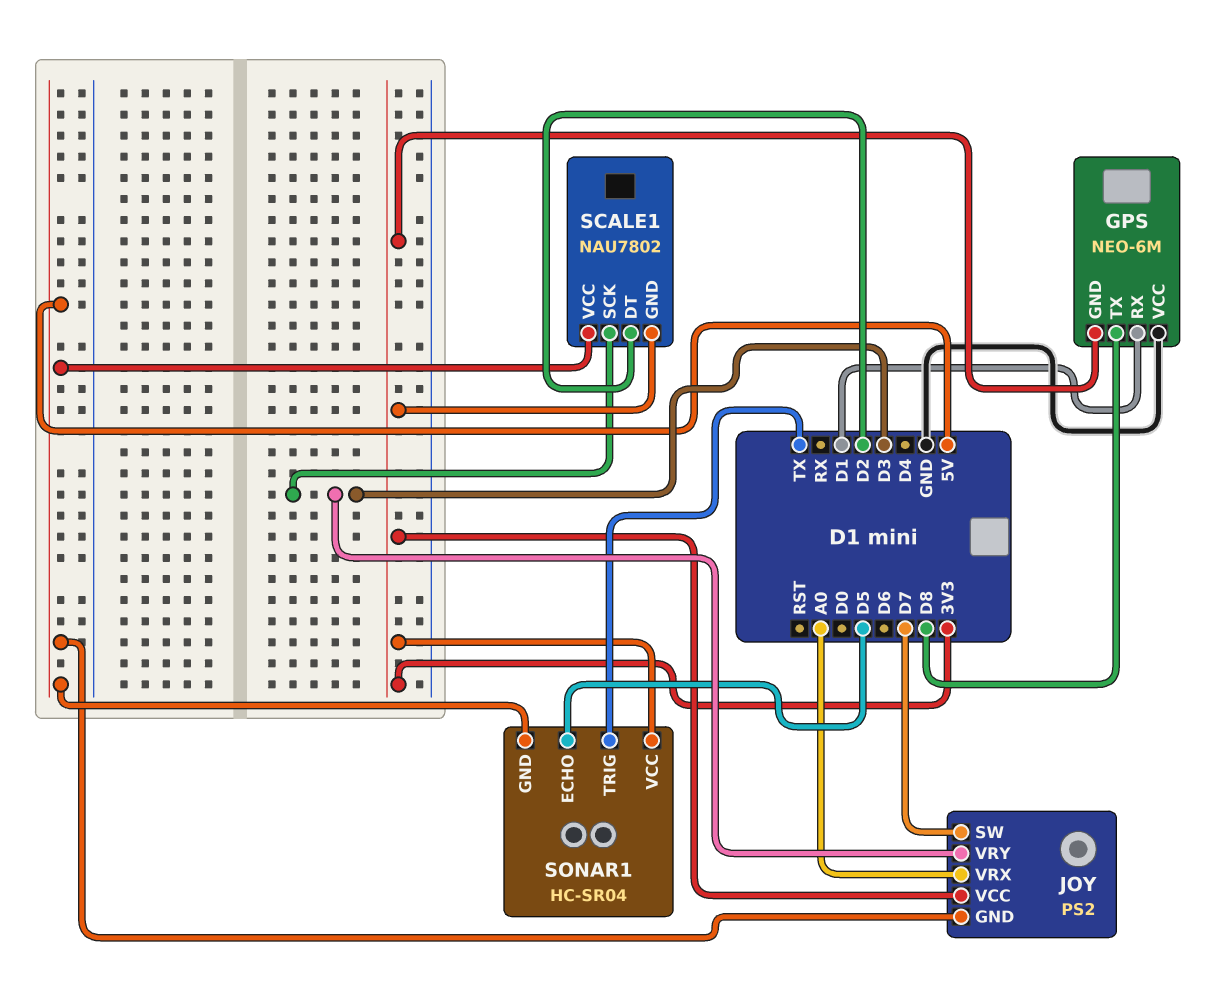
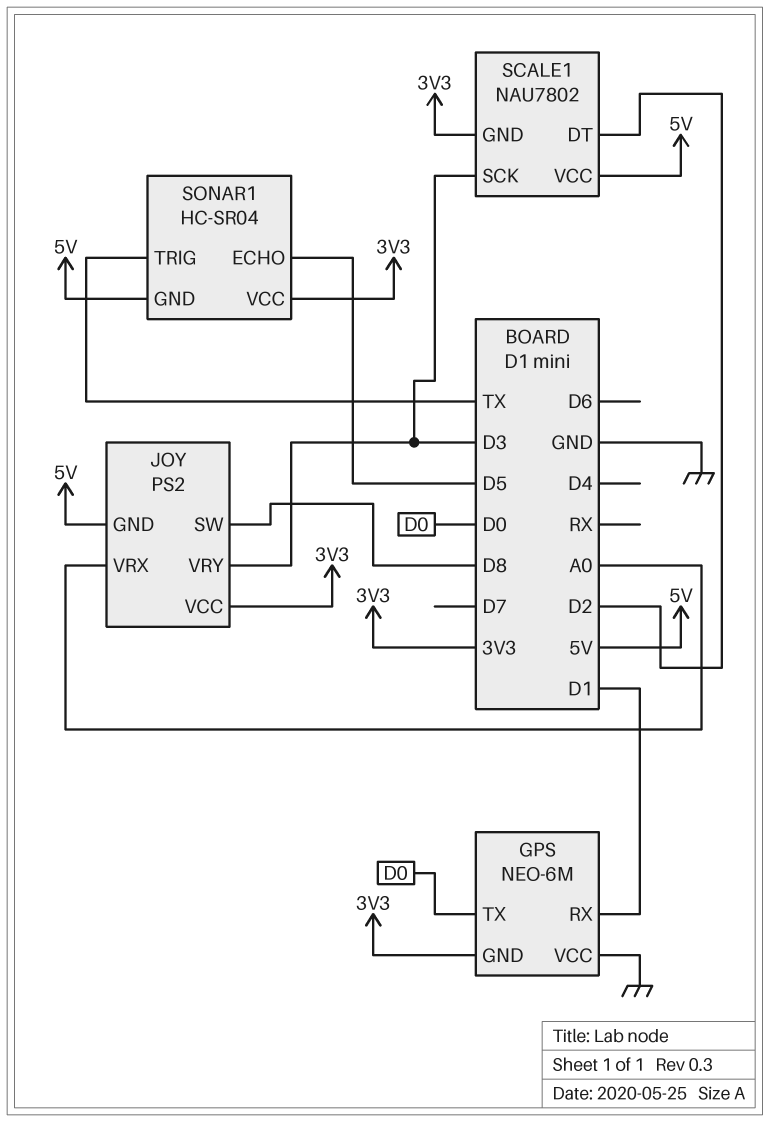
GPS pin TX: D8 -> D0
JOY pin SW: D7 -> D8

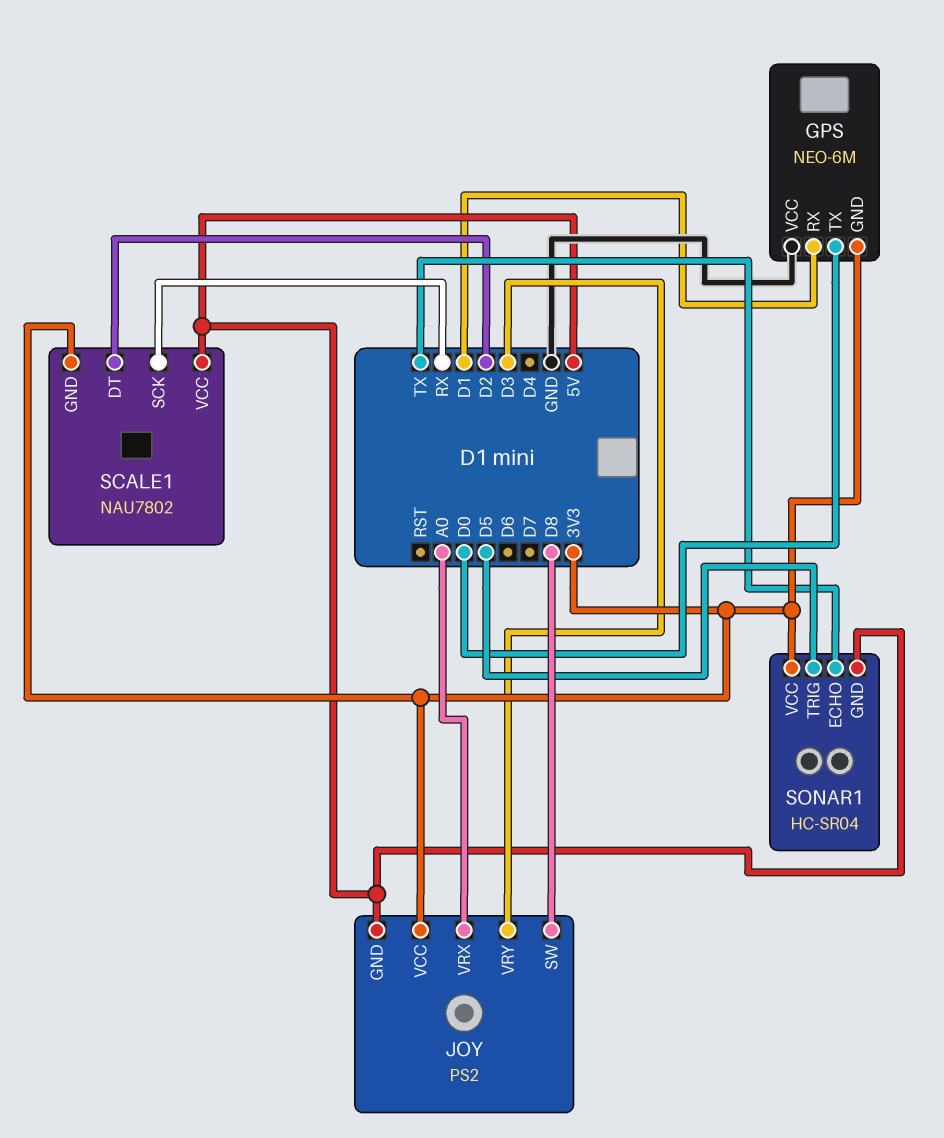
SCALE1 pin SCK: D3 -> RX
SONAR1 pin ECHO: D5 -> TX
SONAR1 pin TRIG: TX -> D5

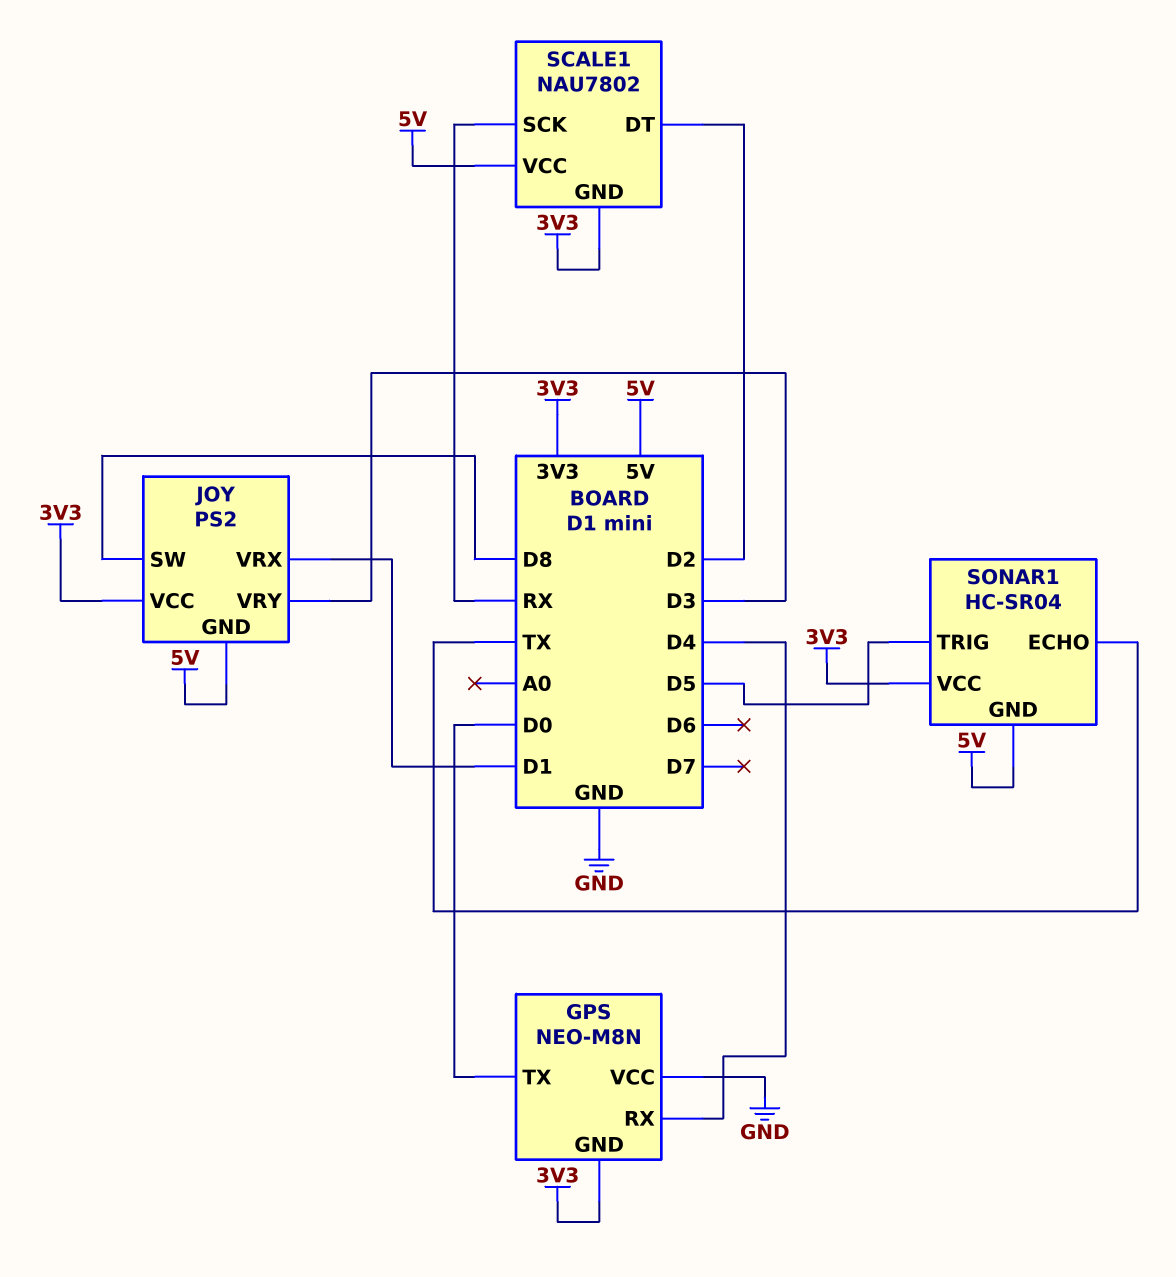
GPS: NEO-6M -> NEO-M8N
GPS pin RX: D1 -> D4
JOY pin VRX: A0 -> D1

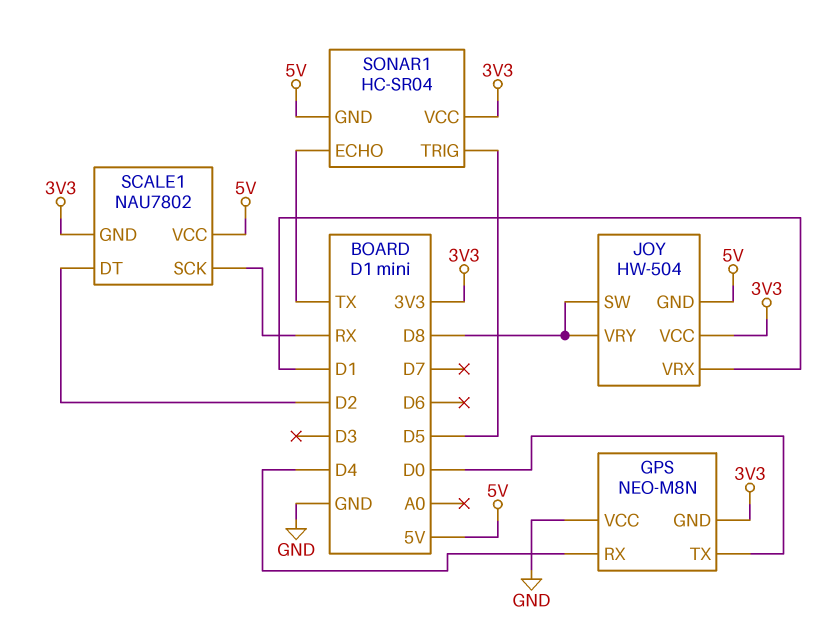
JOY: PS2 -> HW-504
JOY pin VRY: D3 -> D8

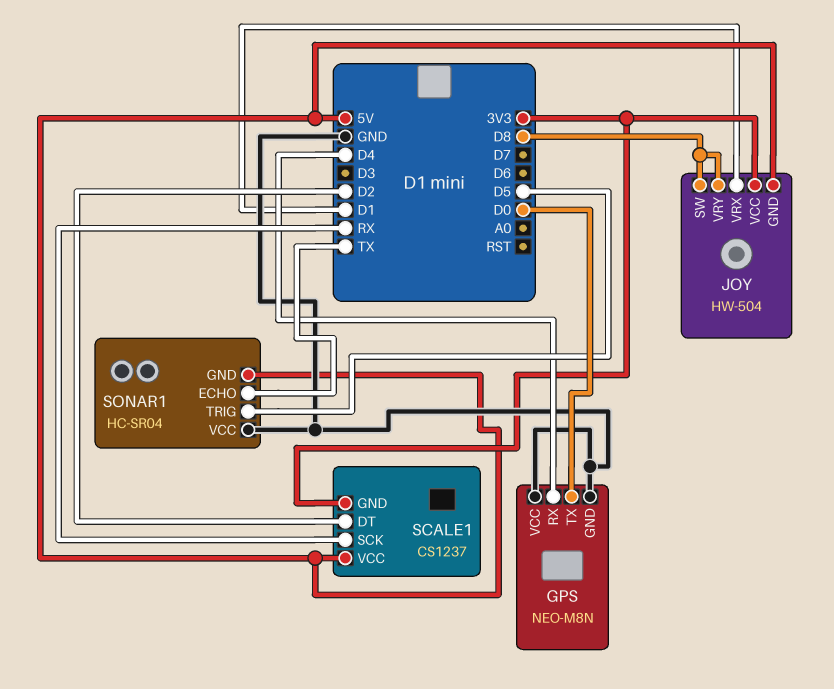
GPS pin GND: 3V3 -> GND
SCALE1: NAU7802 -> CS1237
SONAR1 pin VCC: 3V3 -> GND

